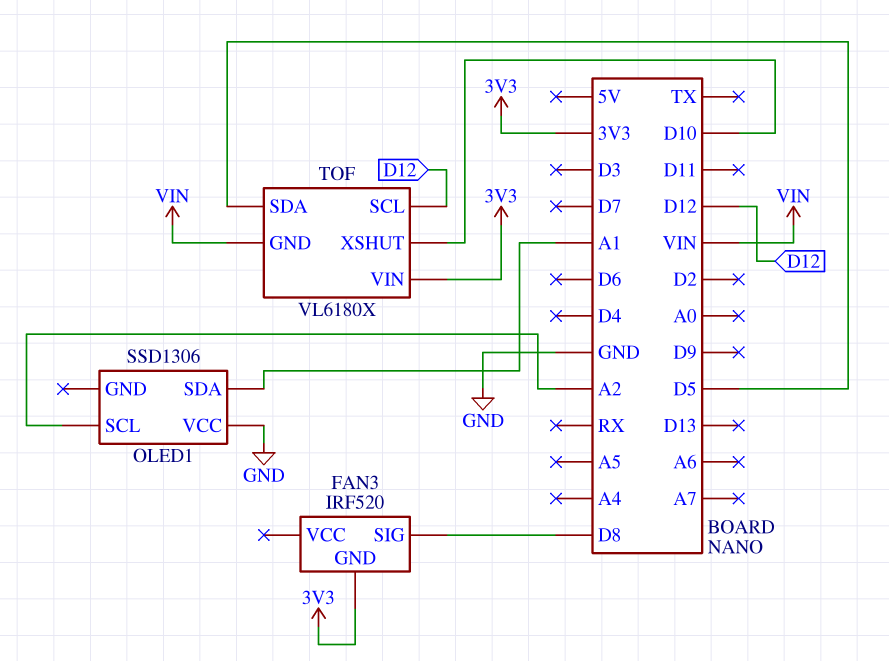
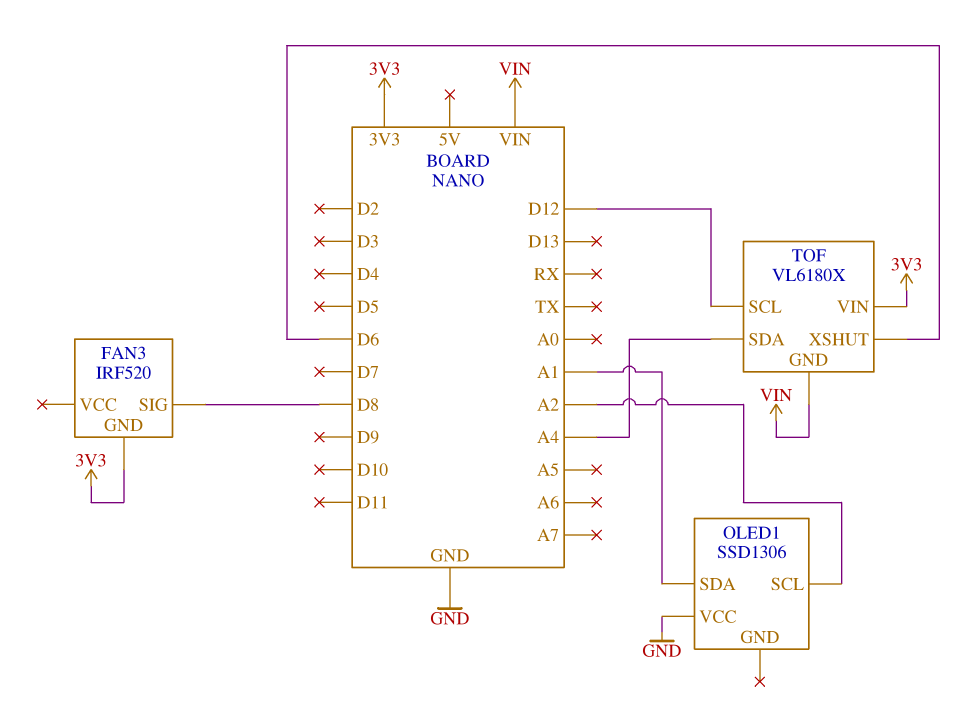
TOF pin SDA: D5 -> A4
TOF pin XSHUT: D10 -> D6

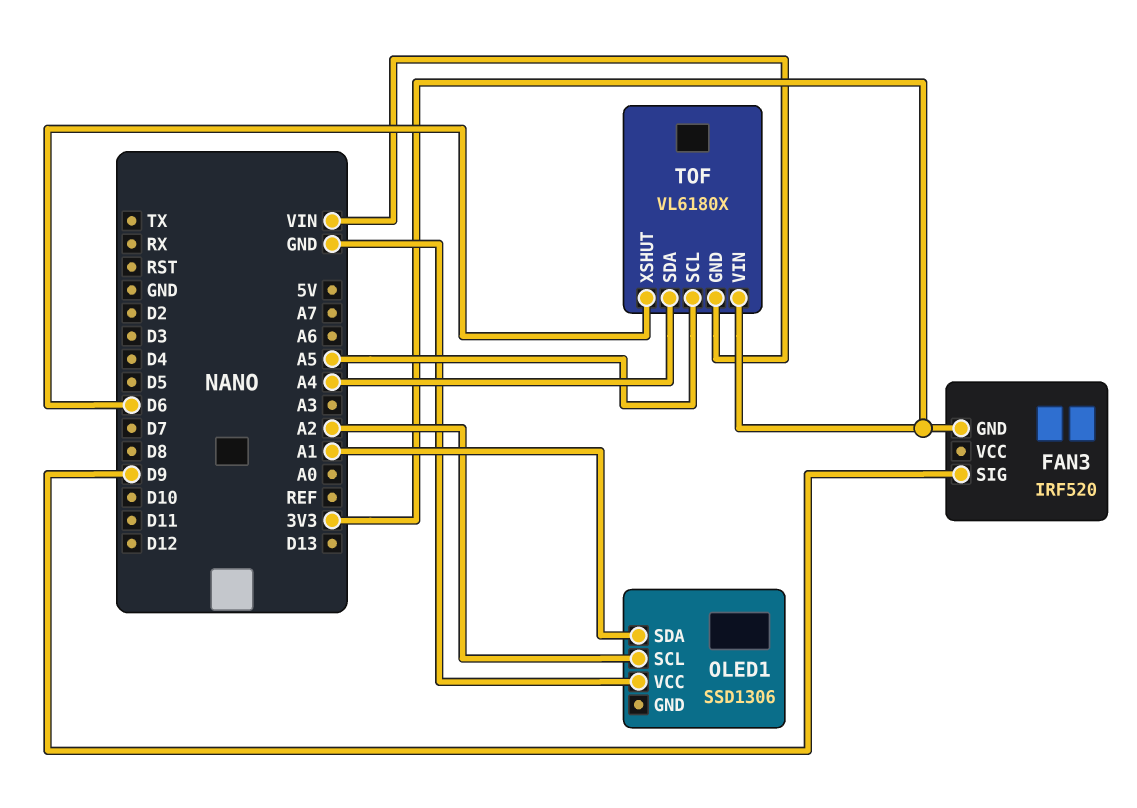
FAN3 pin SIG: D8 -> D9
TOF pin SCL: D12 -> A5

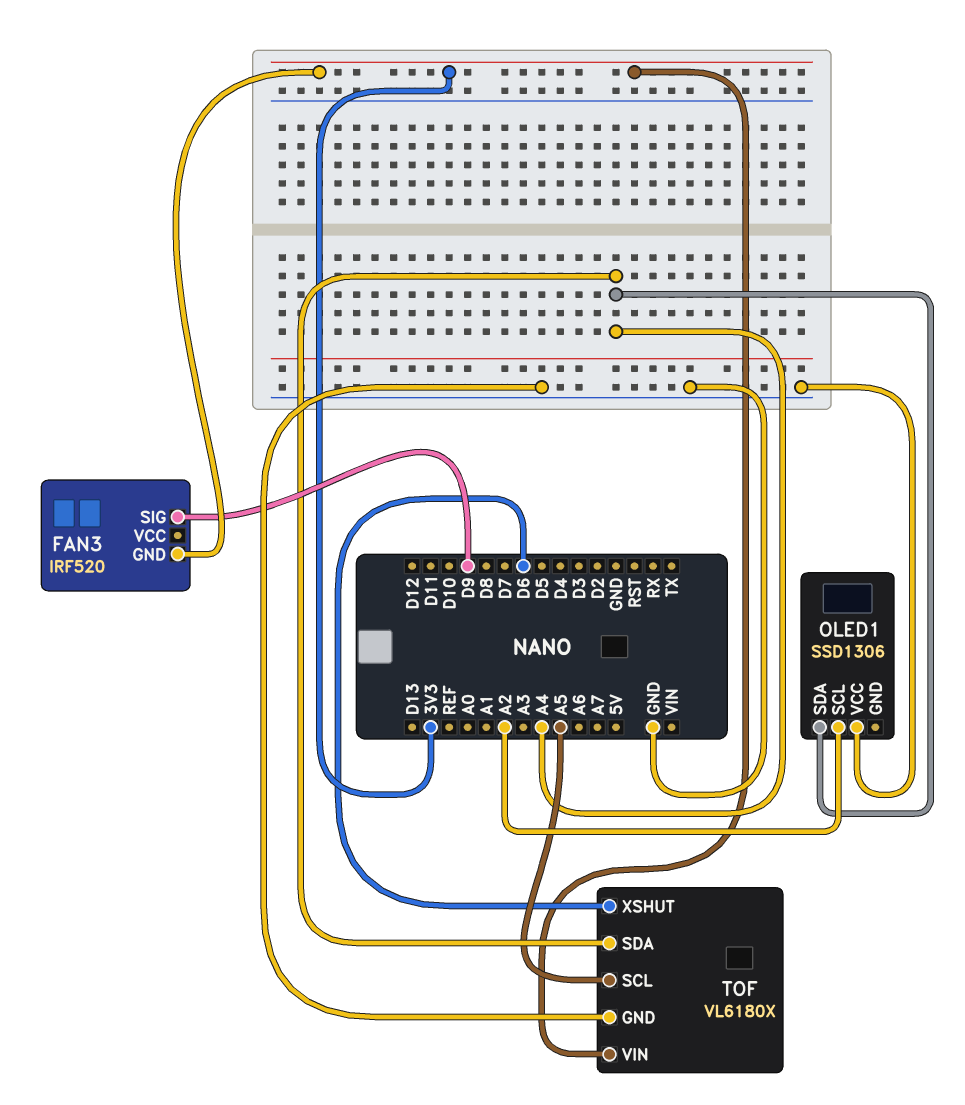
OLED1 pin SDA: A1 -> A4
TOF pin GND: VIN -> GND

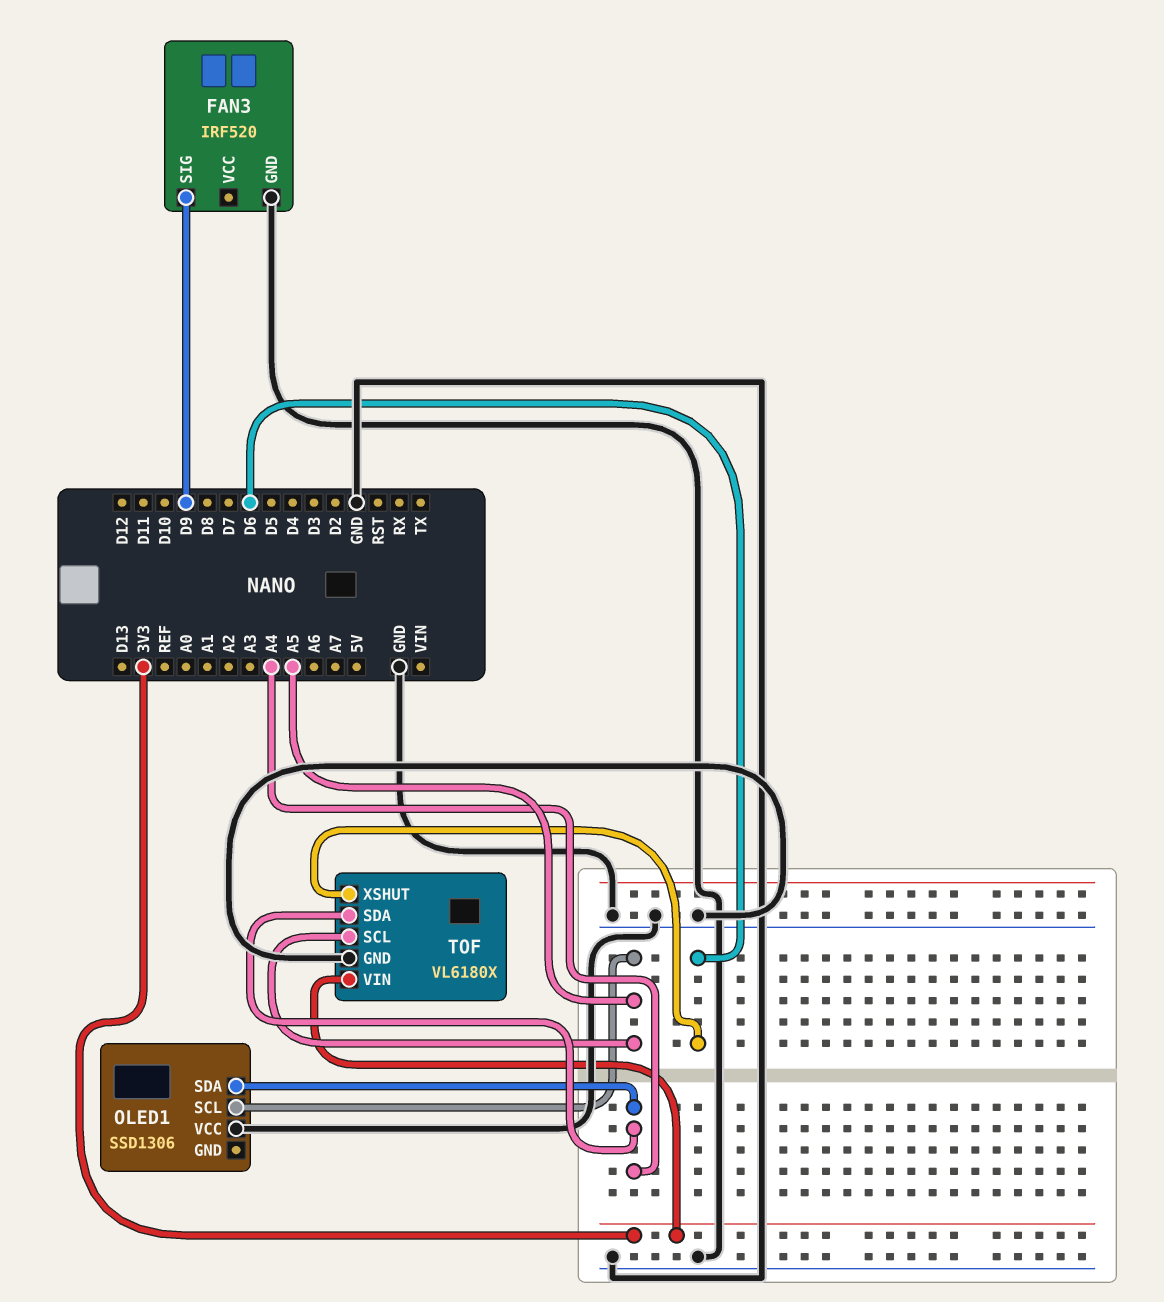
FAN3 pin GND: 3V3 -> GND
OLED1 pin SCL: A2 -> A5

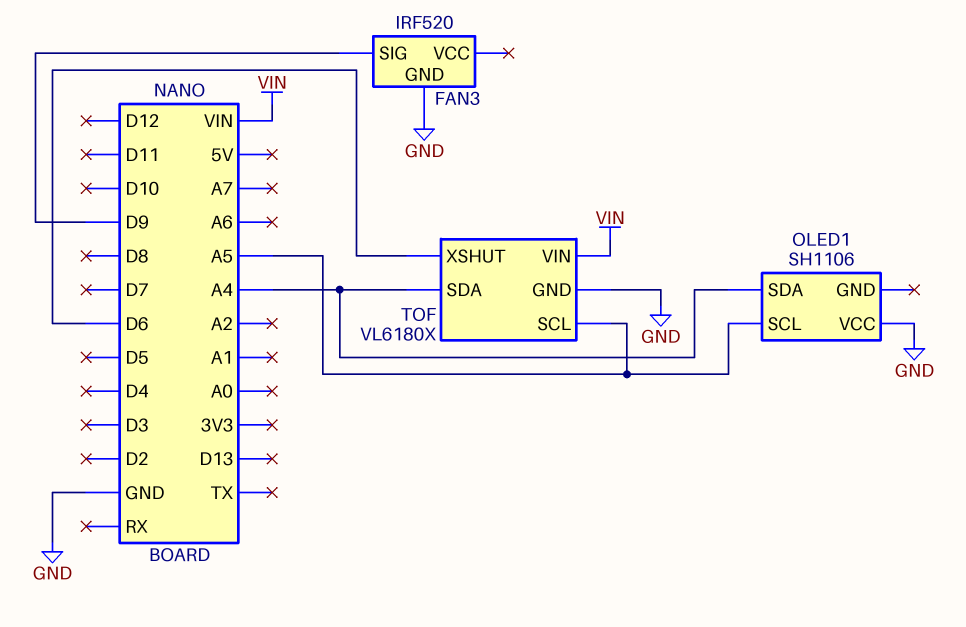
OLED1: SSD1306 -> SH1106
TOF pin VIN: 3V3 -> VIN

